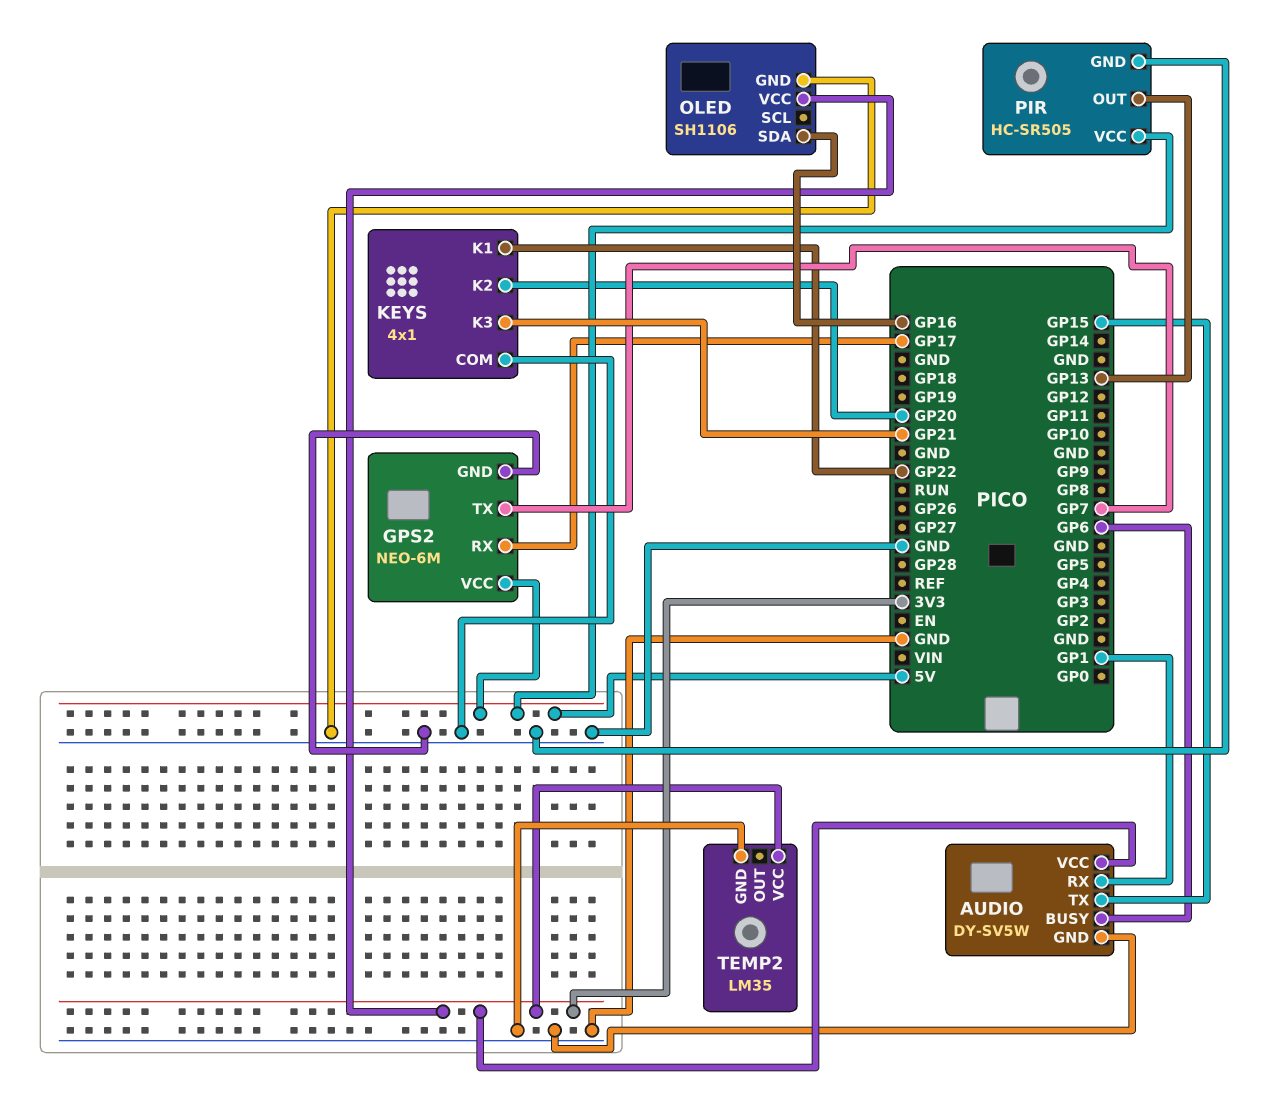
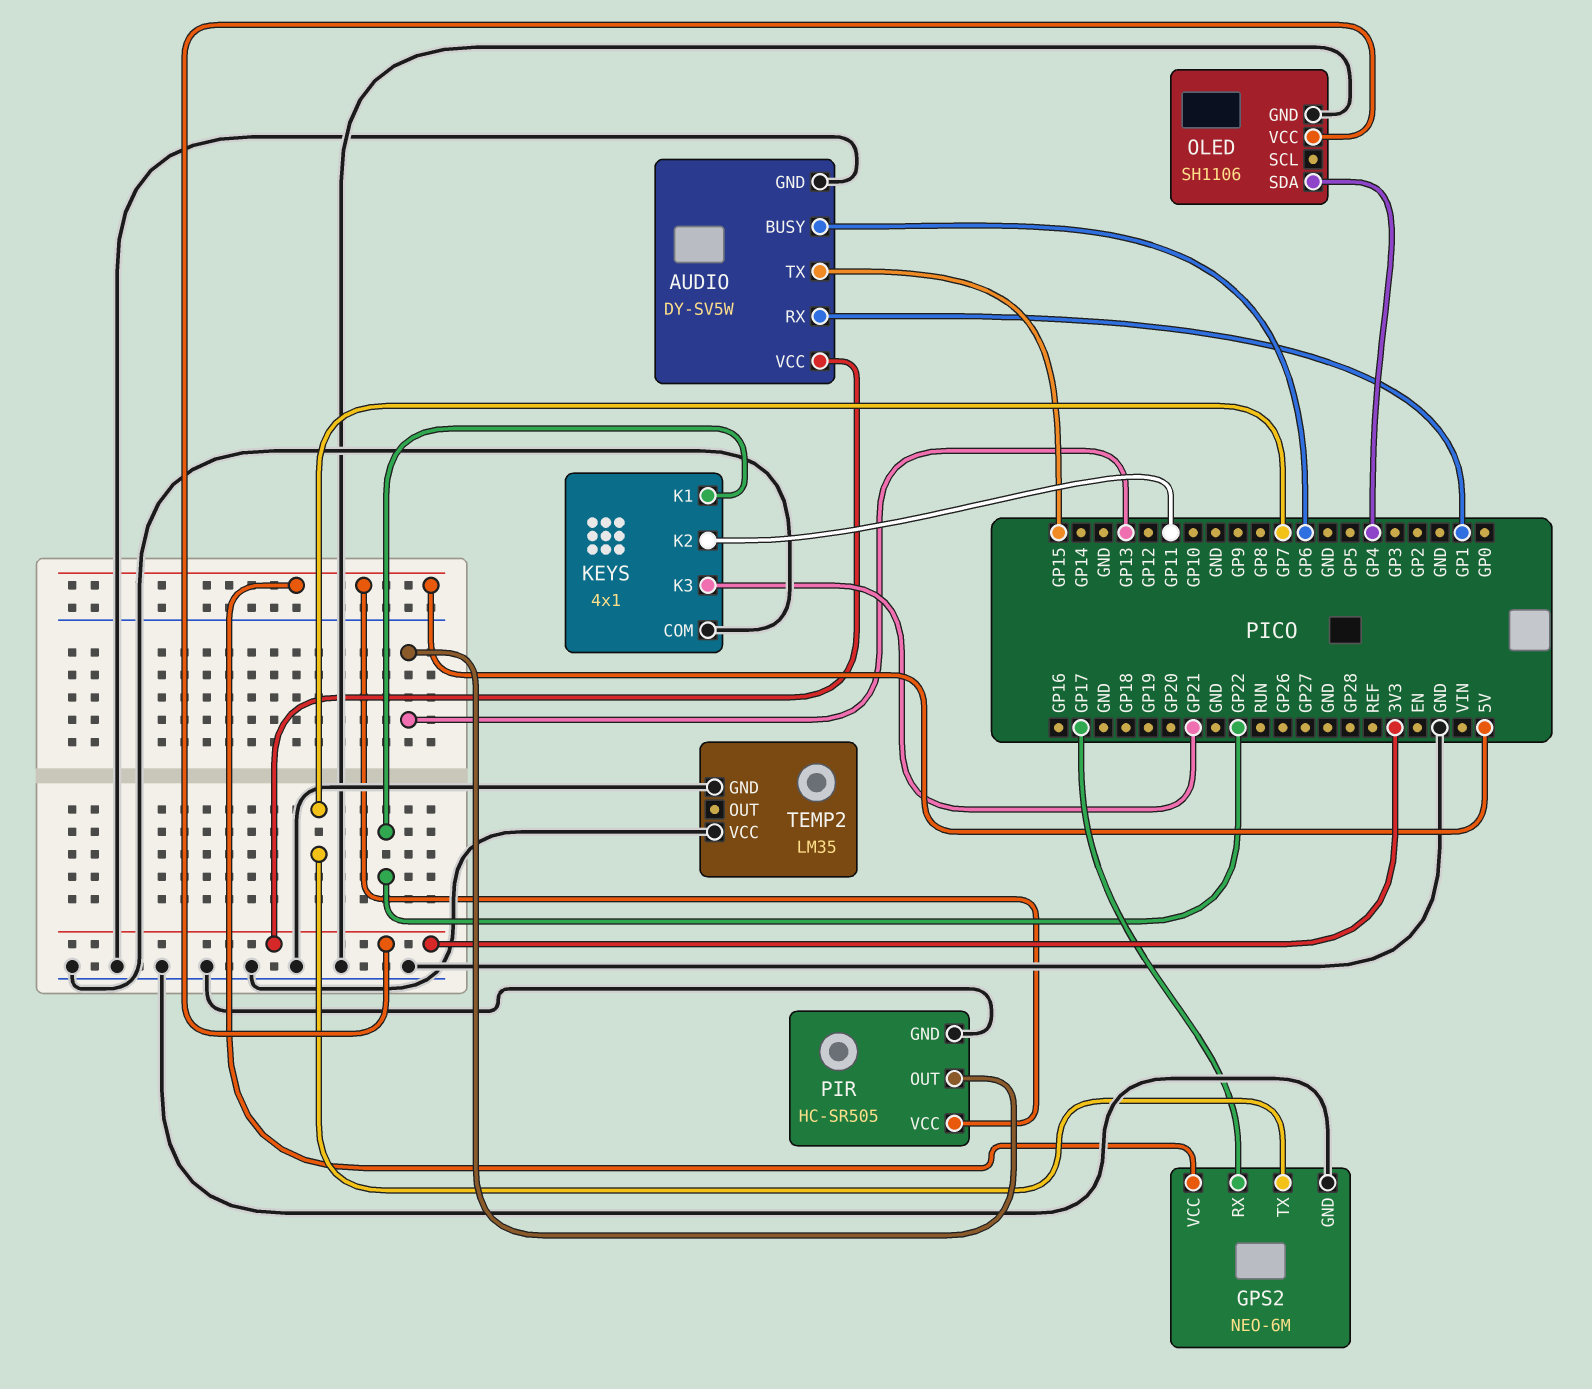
KEYS pin K2: GP20 -> GP11
OLED pin SDA: GP16 -> GP4
TEMP2 pin VCC: 3V3 -> GND

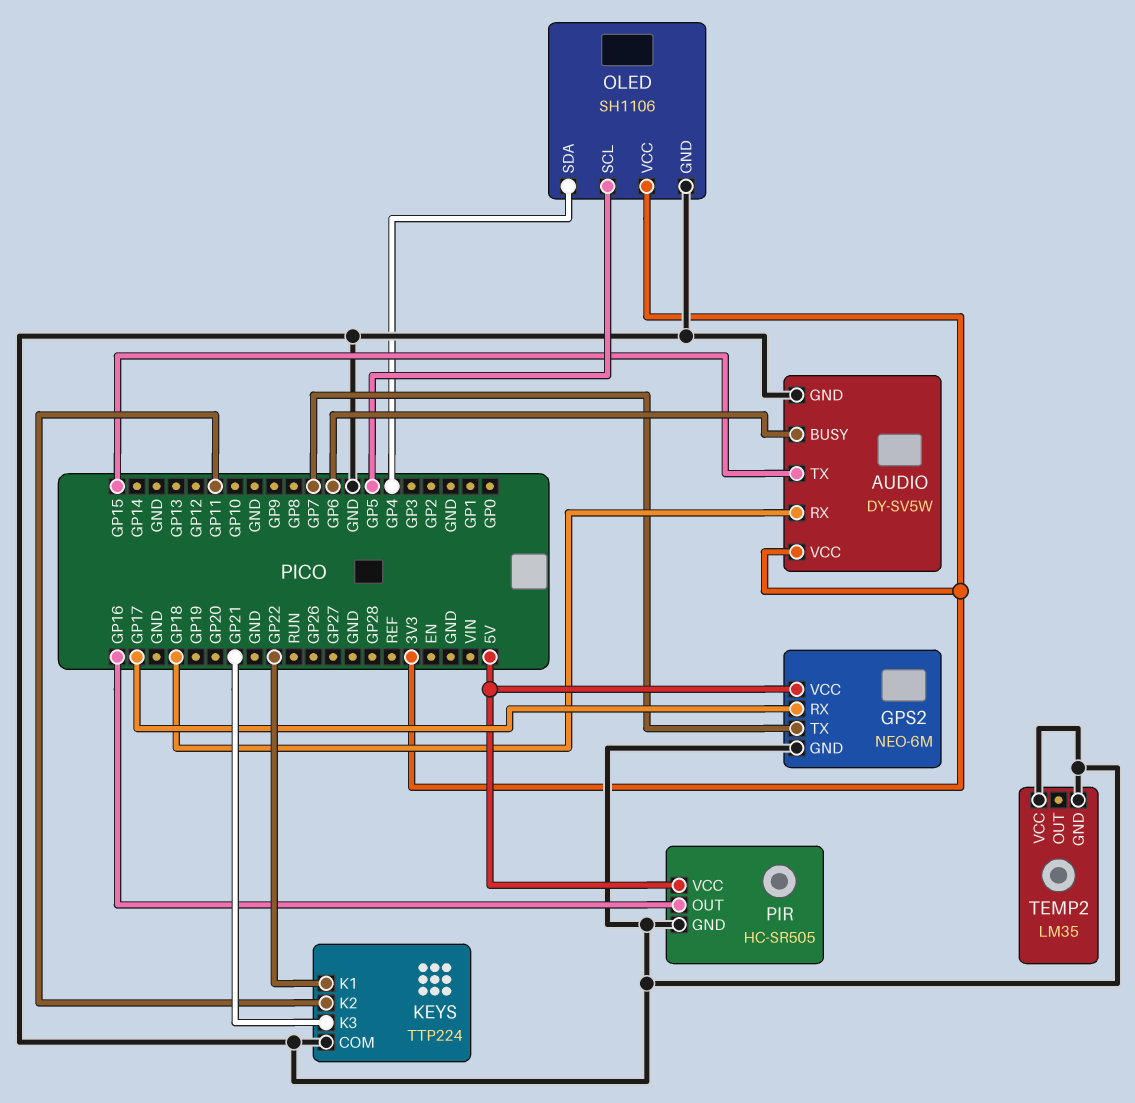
AUDIO pin RX: GP1 -> GP18
KEYS: 4x1 -> TTP224
OLED pin SCL: none -> GP5
PIR pin OUT: GP13 -> GP16

